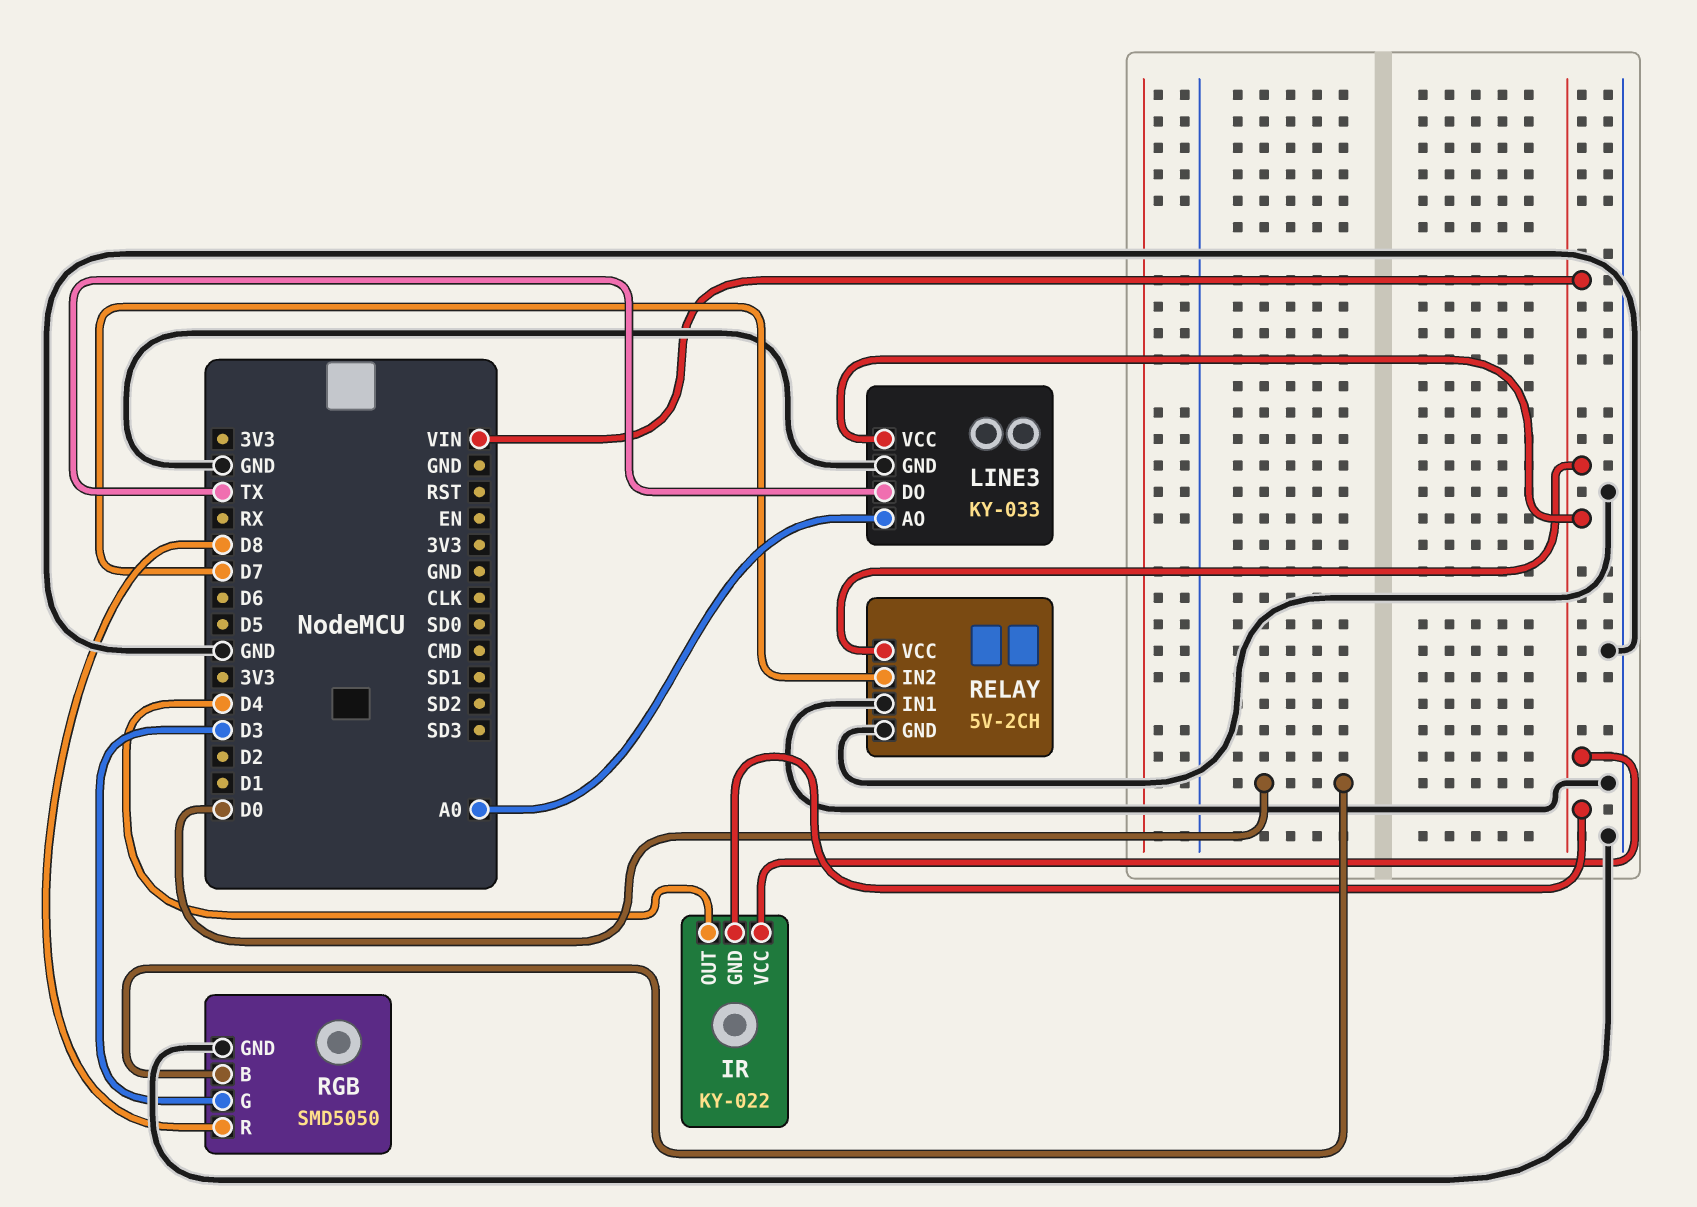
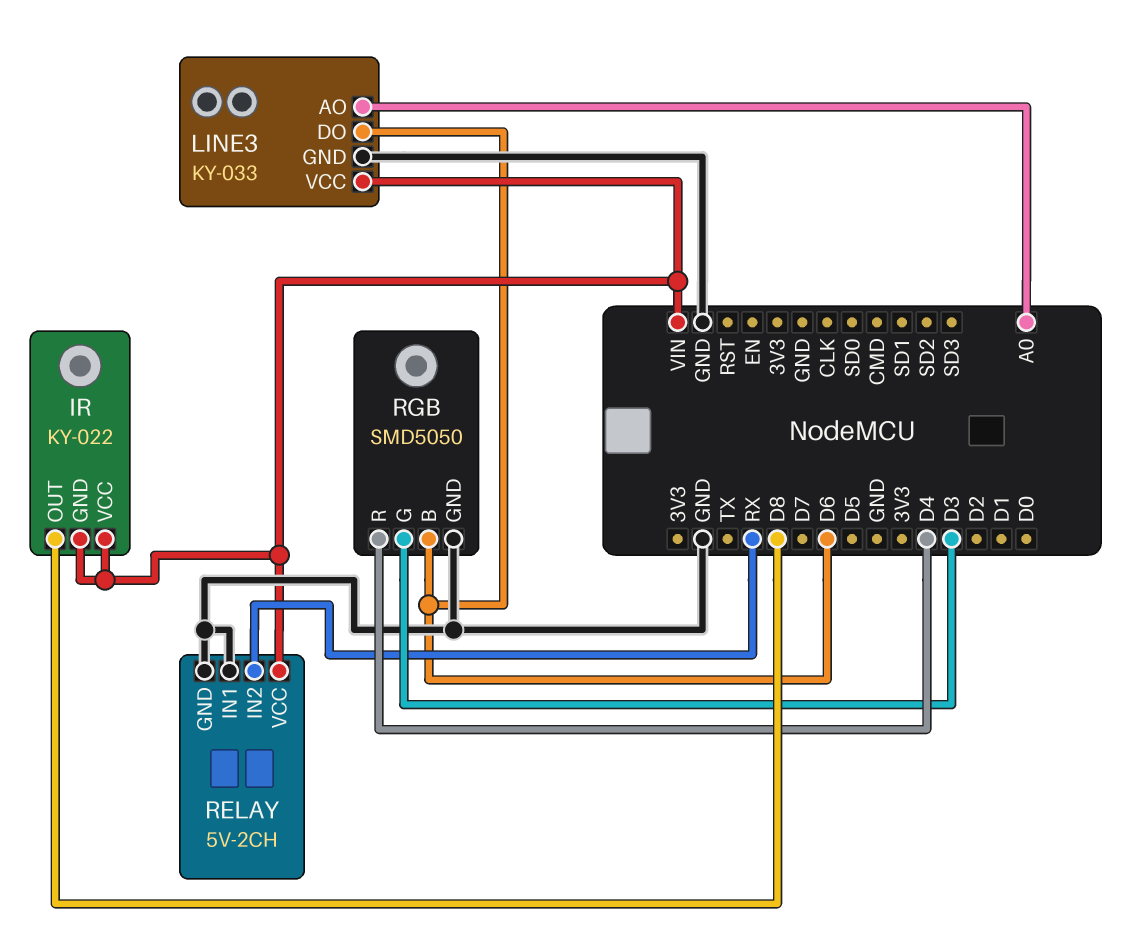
IR pin OUT: D4 -> D8
LINE3 pin DO: TX -> D6
RELAY pin IN2: D7 -> RX
RGB pin B: D0 -> D6
RGB pin R: D8 -> D4

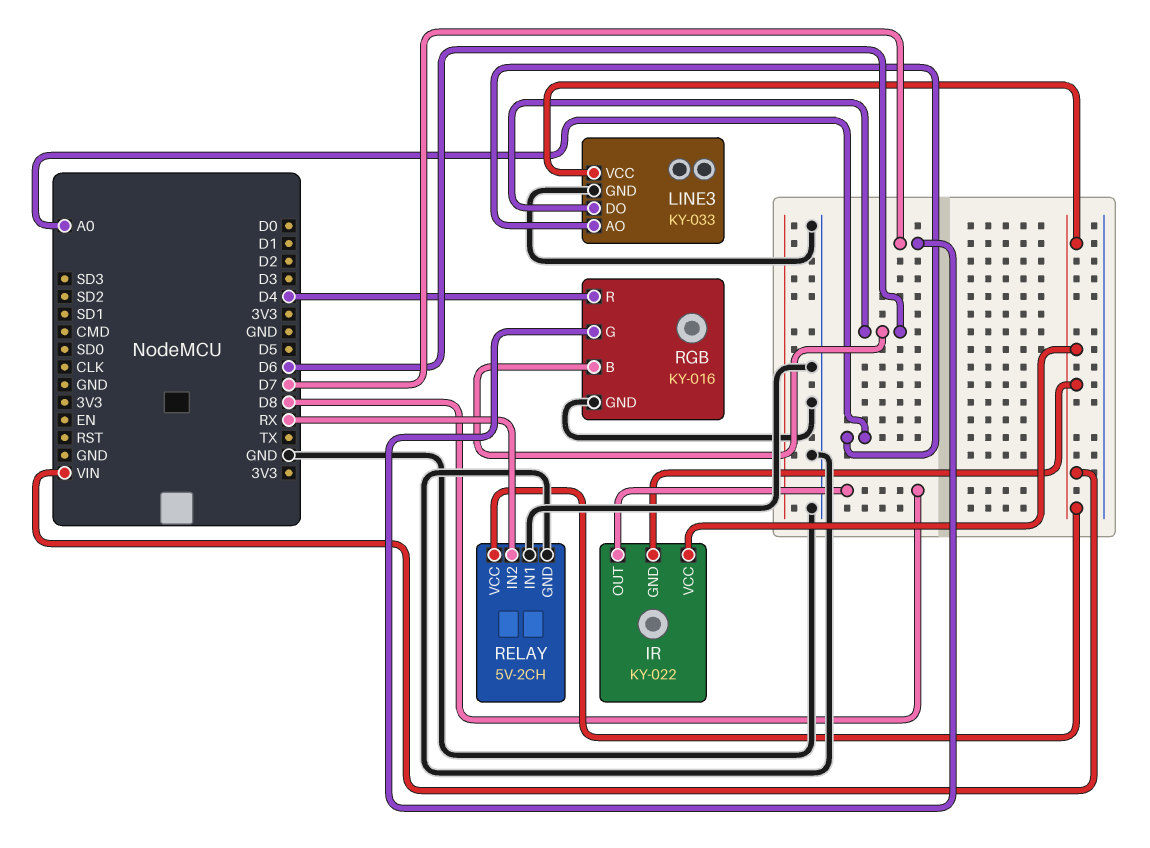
RGB: SMD5050 -> KY-016
RGB pin G: D3 -> D7

